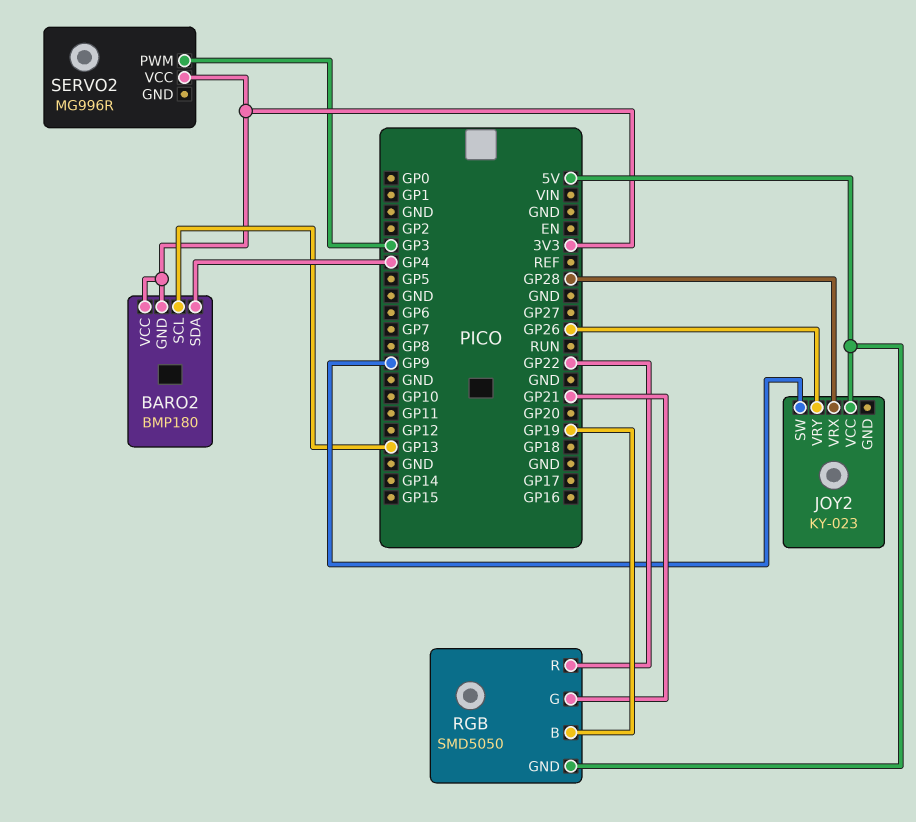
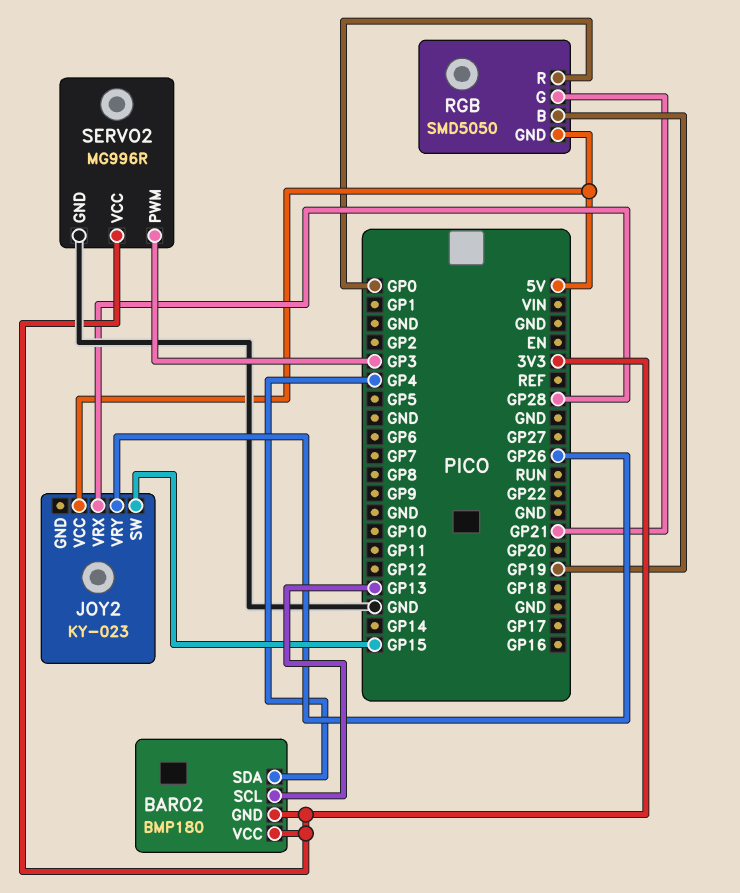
JOY2 pin SW: GP9 -> GP15
RGB pin R: GP22 -> GP0
SERVO2 pin GND: none -> GND

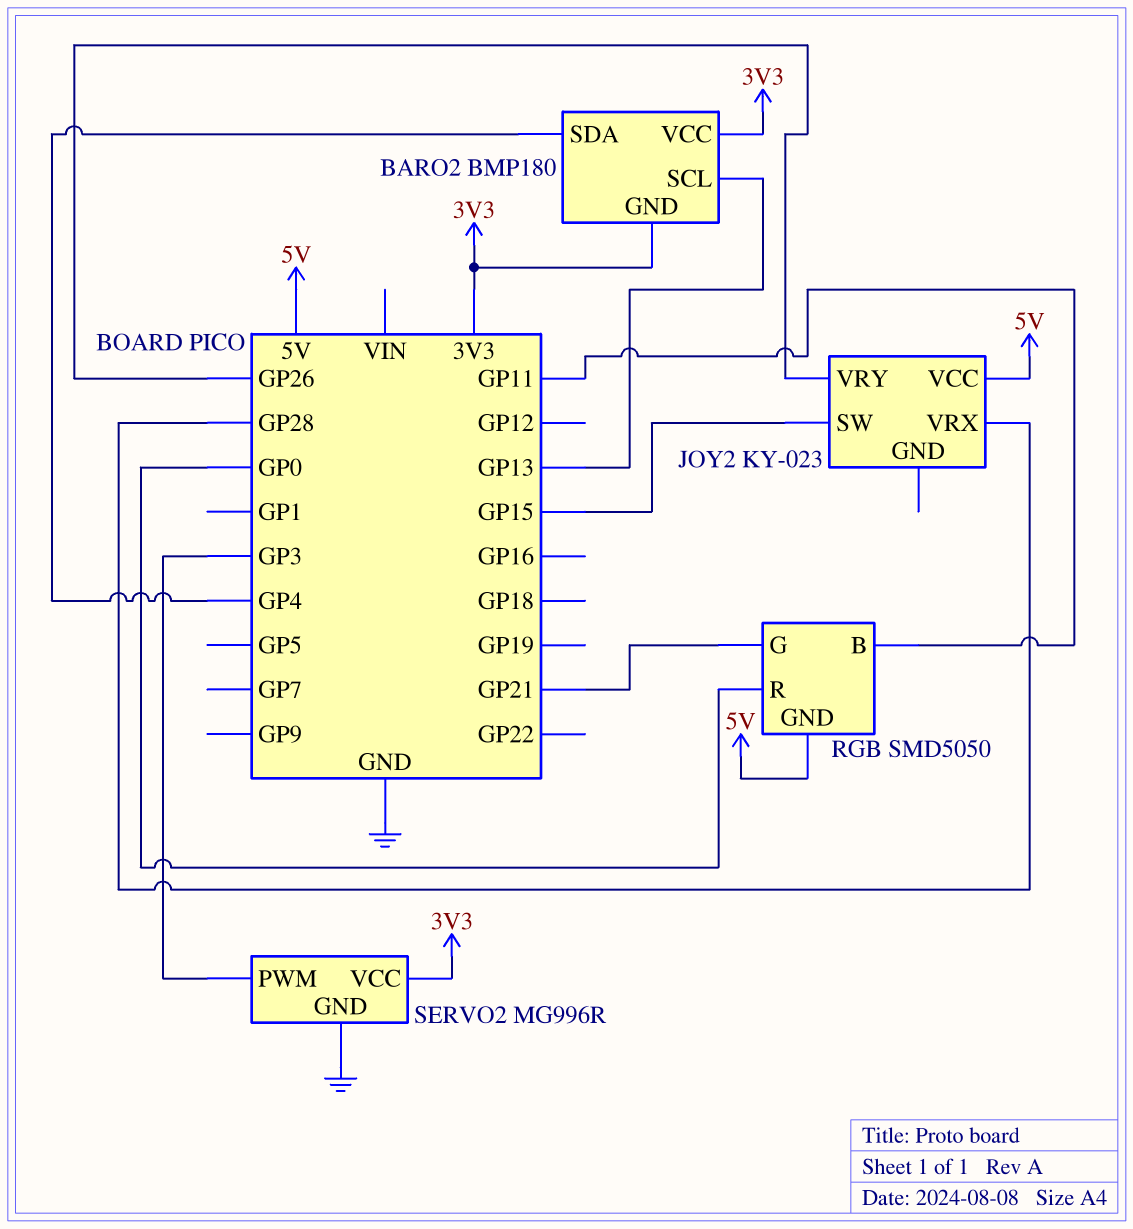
RGB pin B: GP19 -> GP11

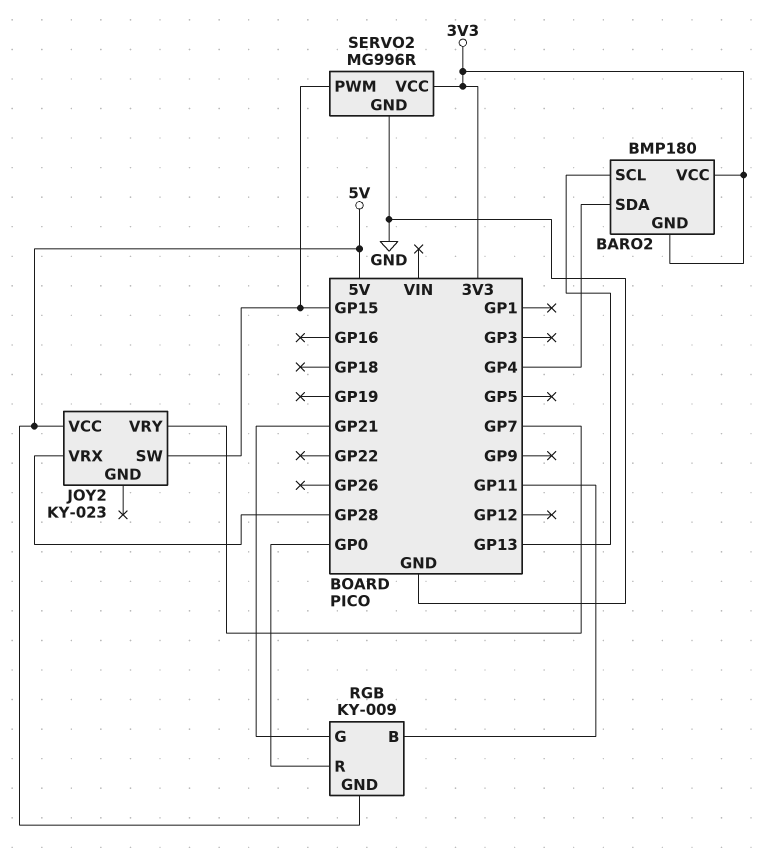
JOY2 pin VRY: GP26 -> GP7
RGB: SMD5050 -> KY-009
SERVO2 pin PWM: GP3 -> GP15

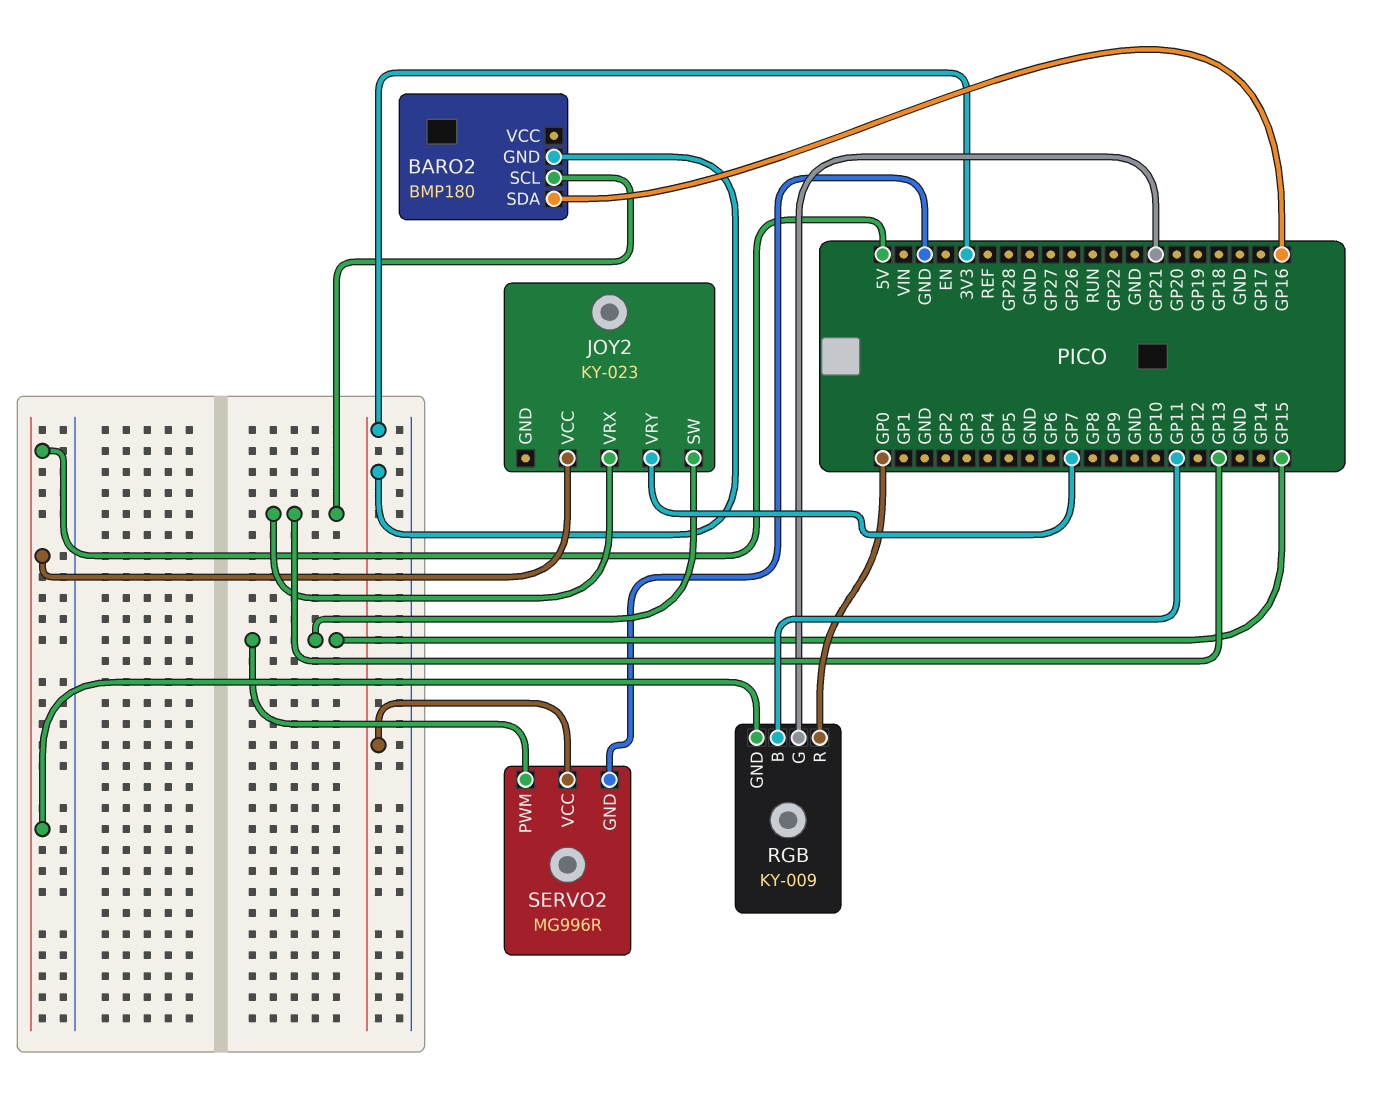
BARO2 pin SDA: GP4 -> GP16
BARO2 pin VCC: 3V3 -> none
JOY2 pin VRX: GP28 -> GP13

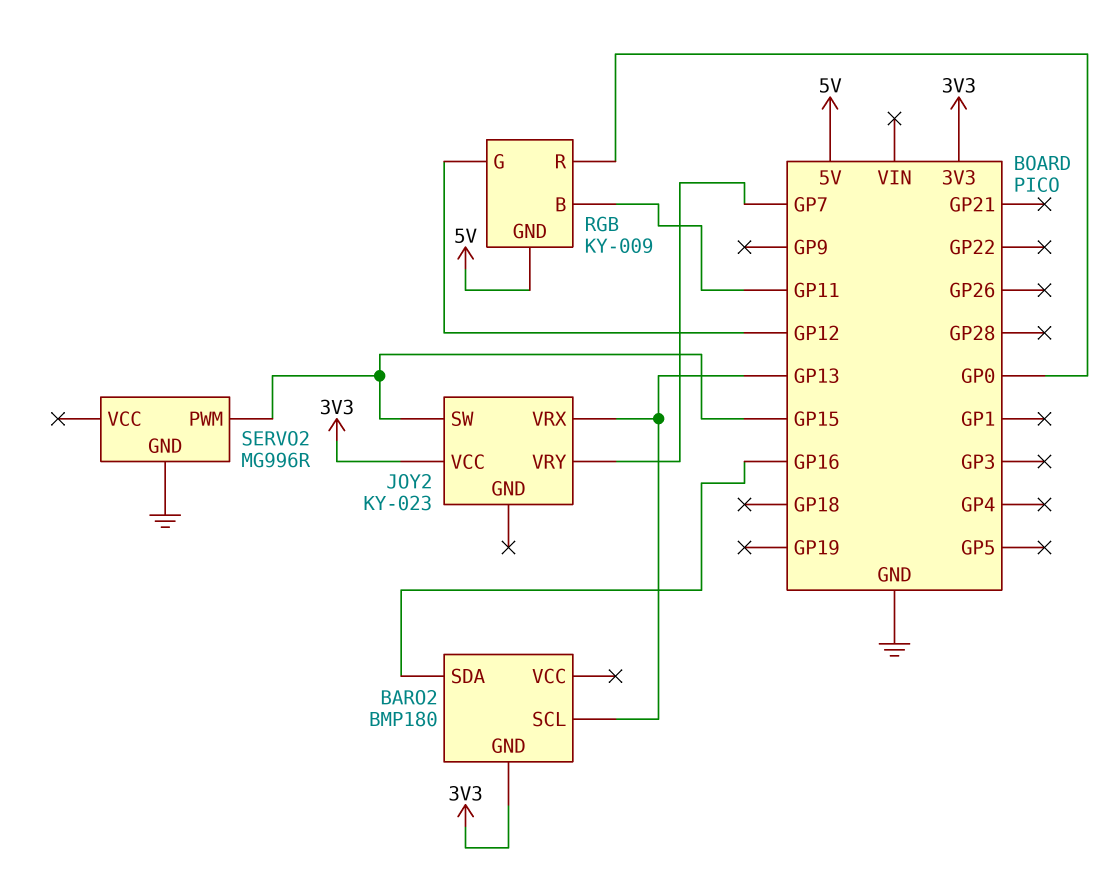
JOY2 pin VCC: 5V -> 3V3
RGB pin G: GP21 -> GP12
SERVO2 pin VCC: 3V3 -> none

